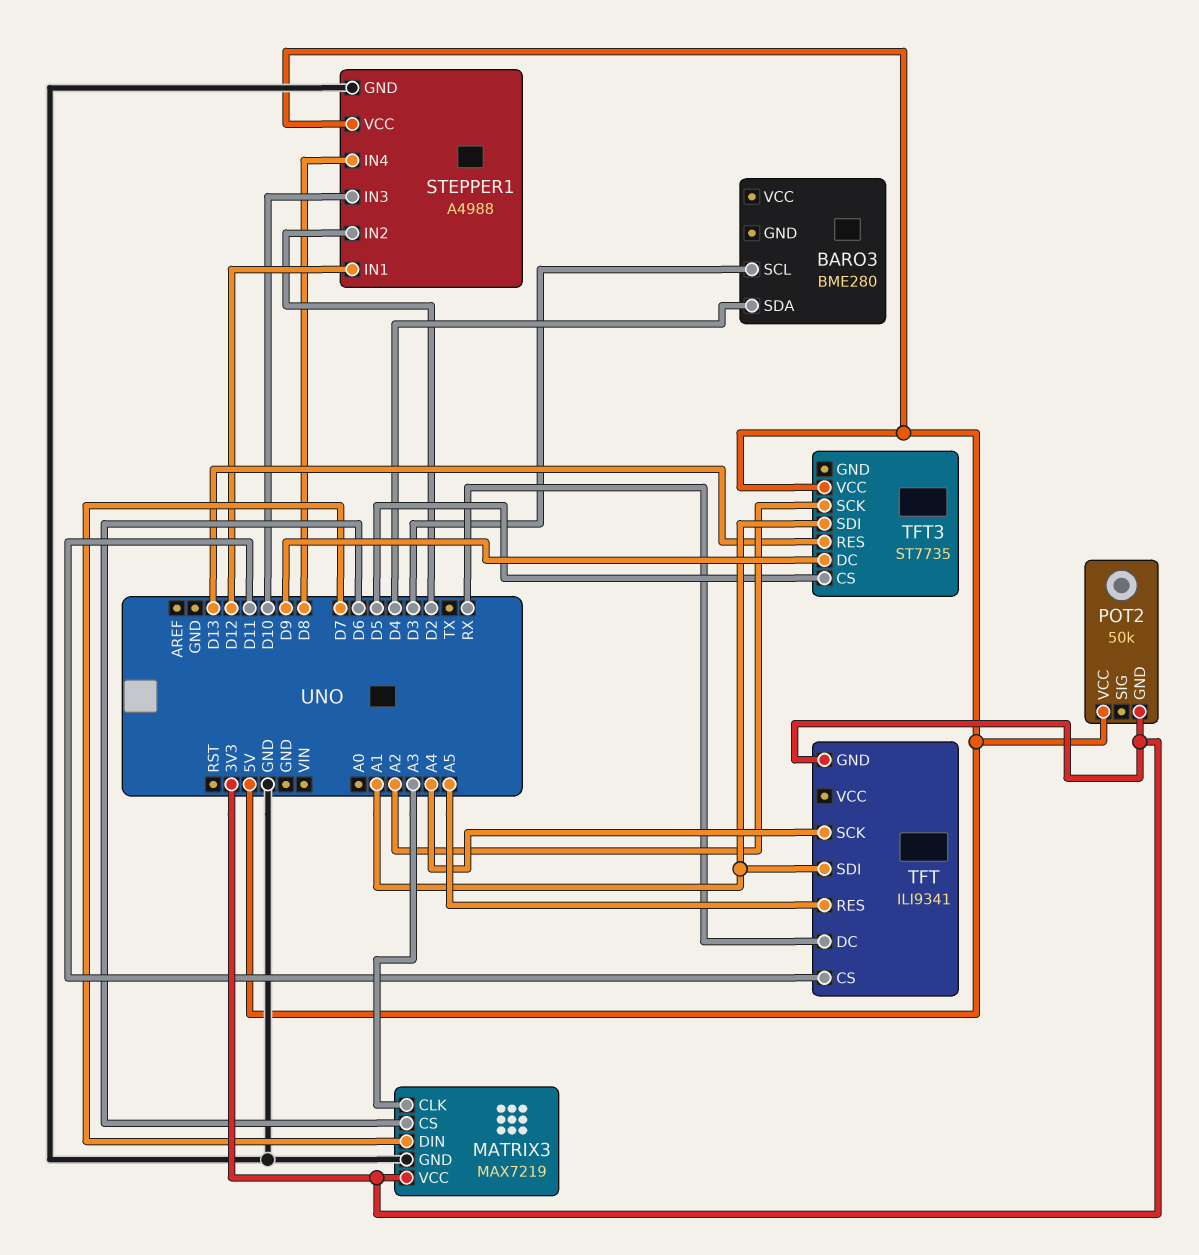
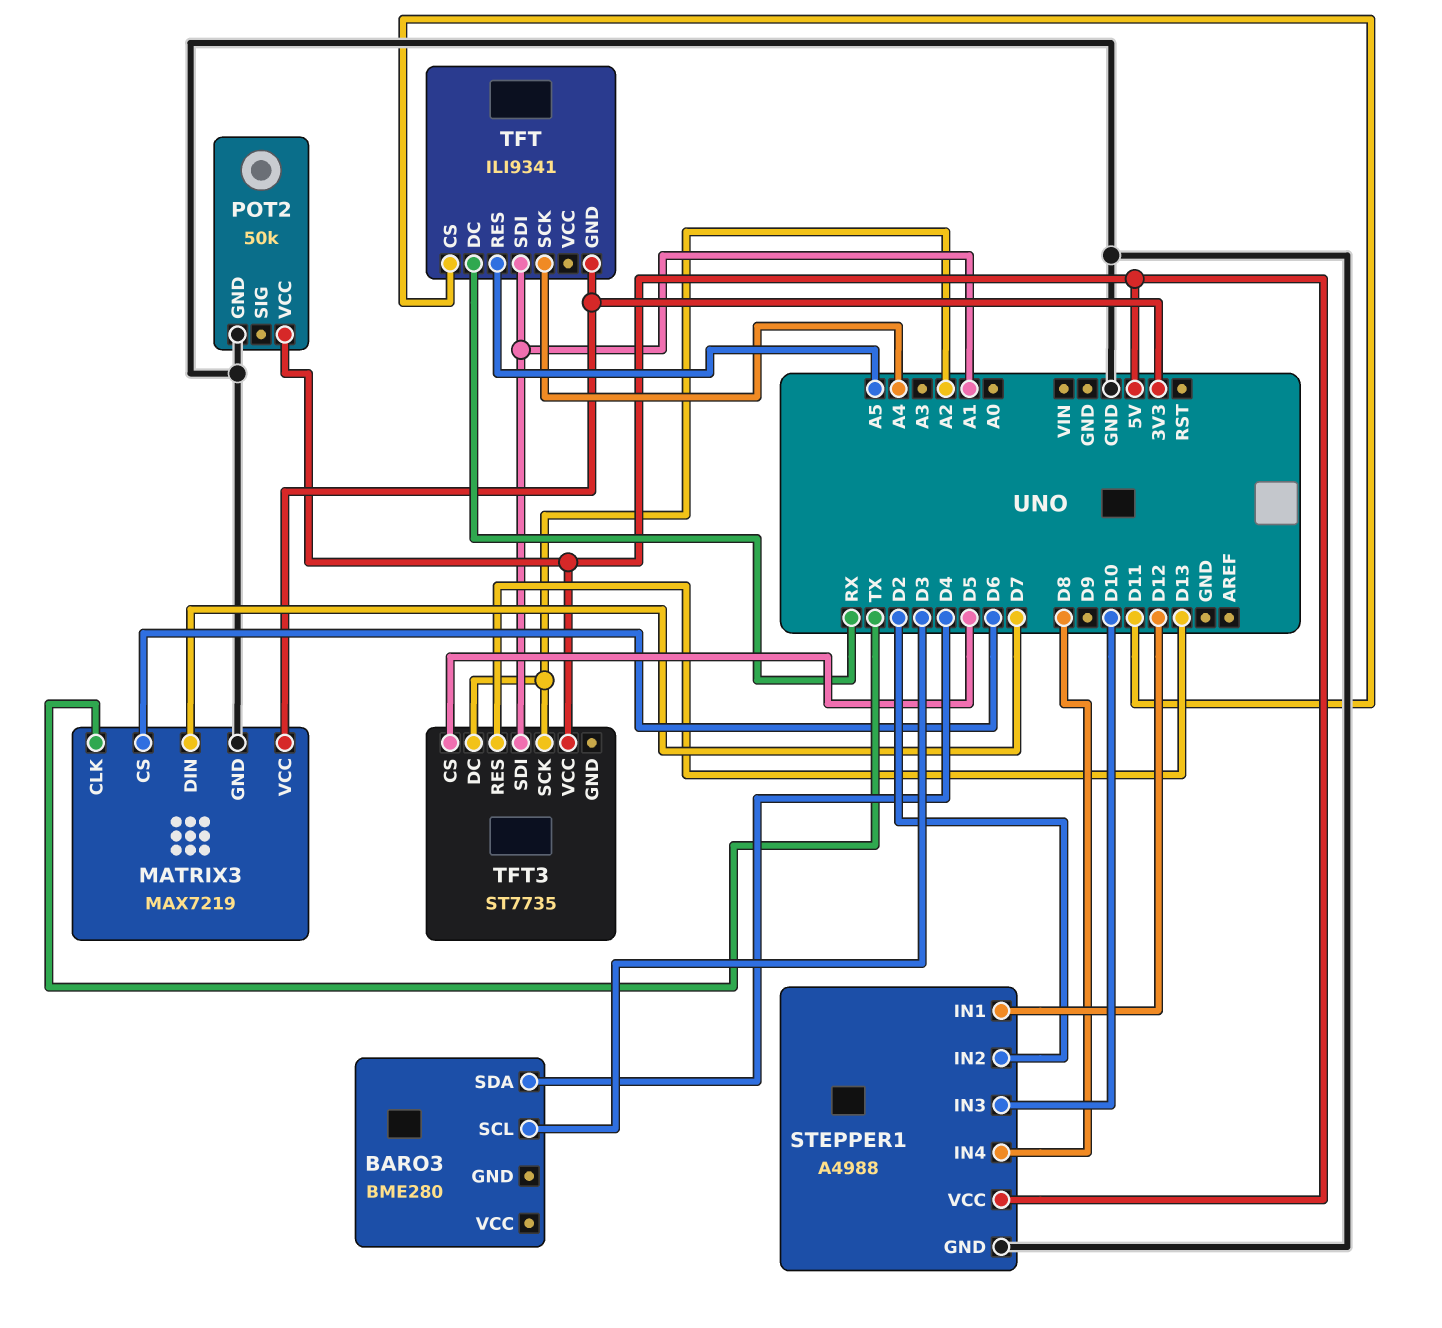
MATRIX3 pin CLK: A3 -> TX
POT2 pin GND: 3V3 -> GND
TFT3 pin DC: D9 -> A2

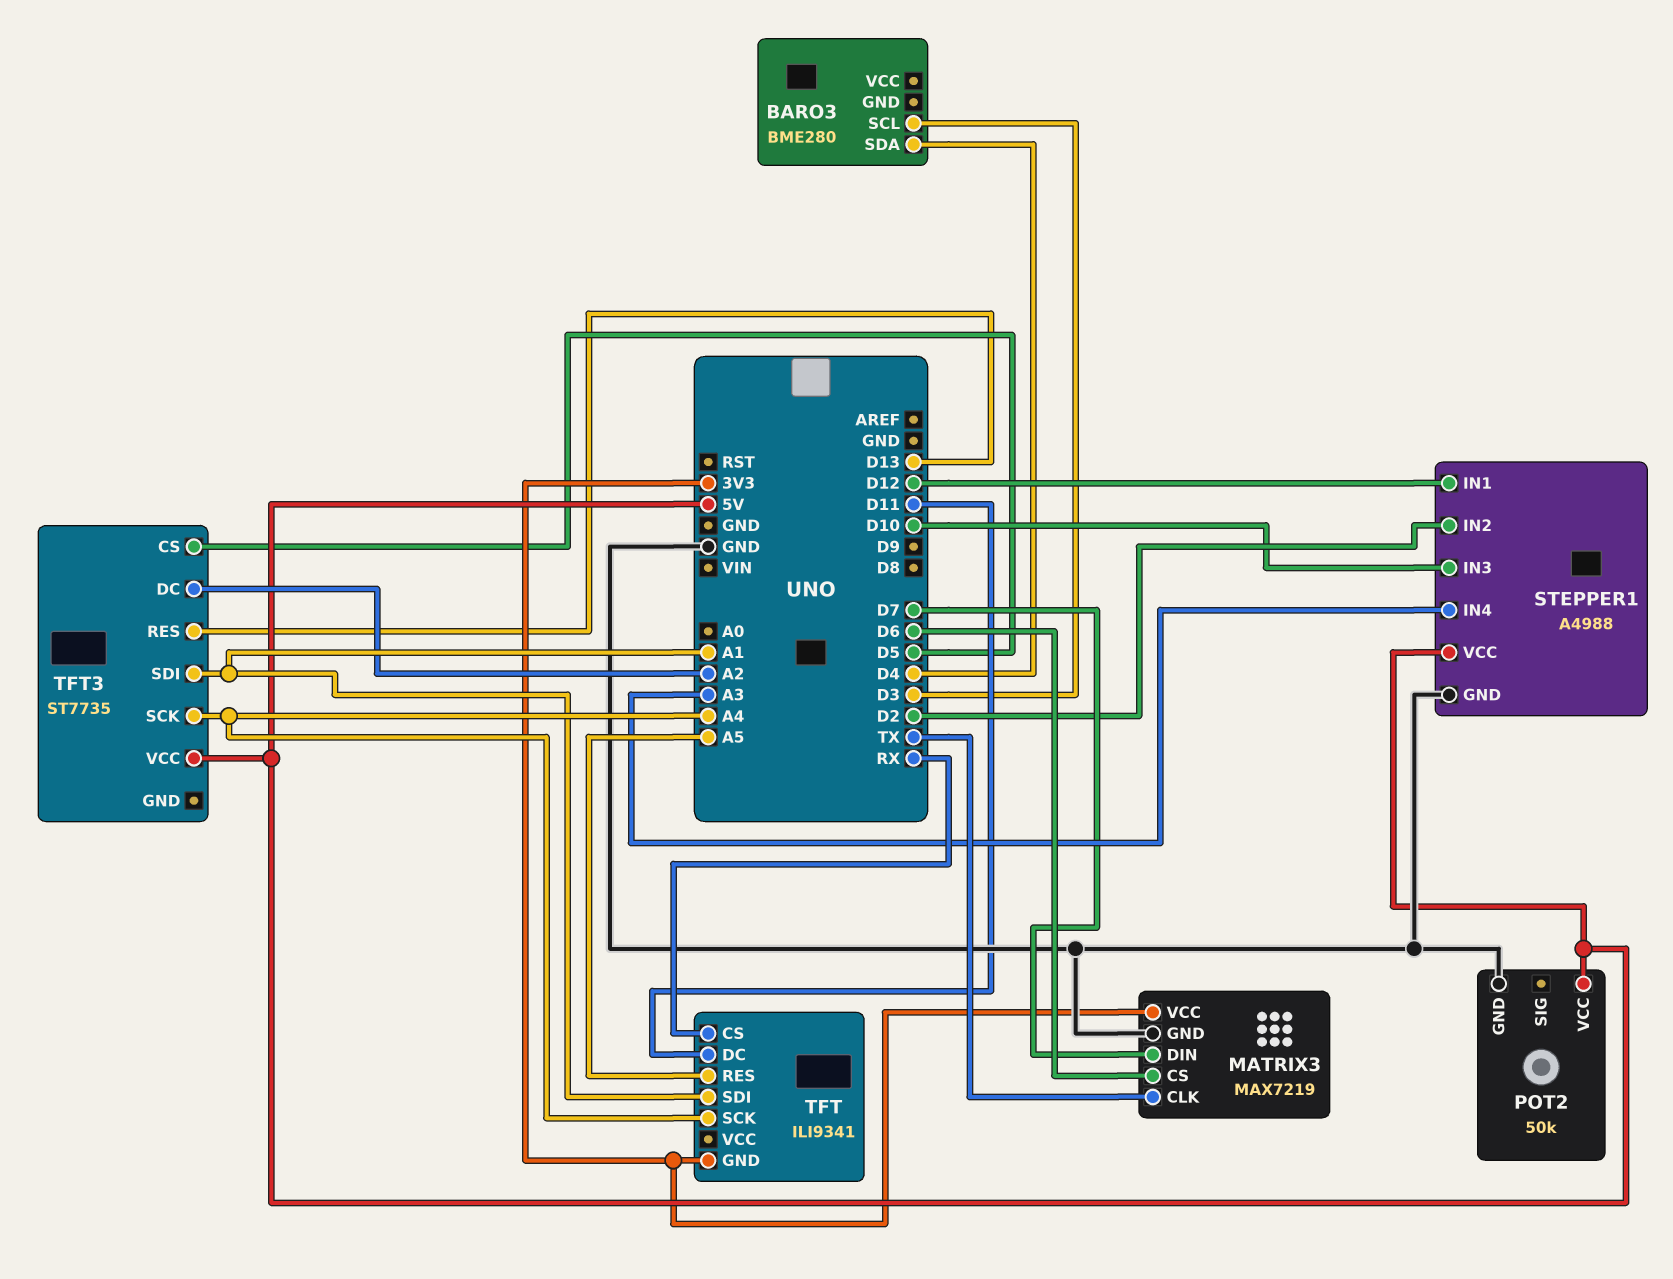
STEPPER1 pin IN4: D8 -> A3
TFT pin CS: D11 -> RX
TFT pin DC: RX -> D11
TFT3 pin SCK: A2 -> A4

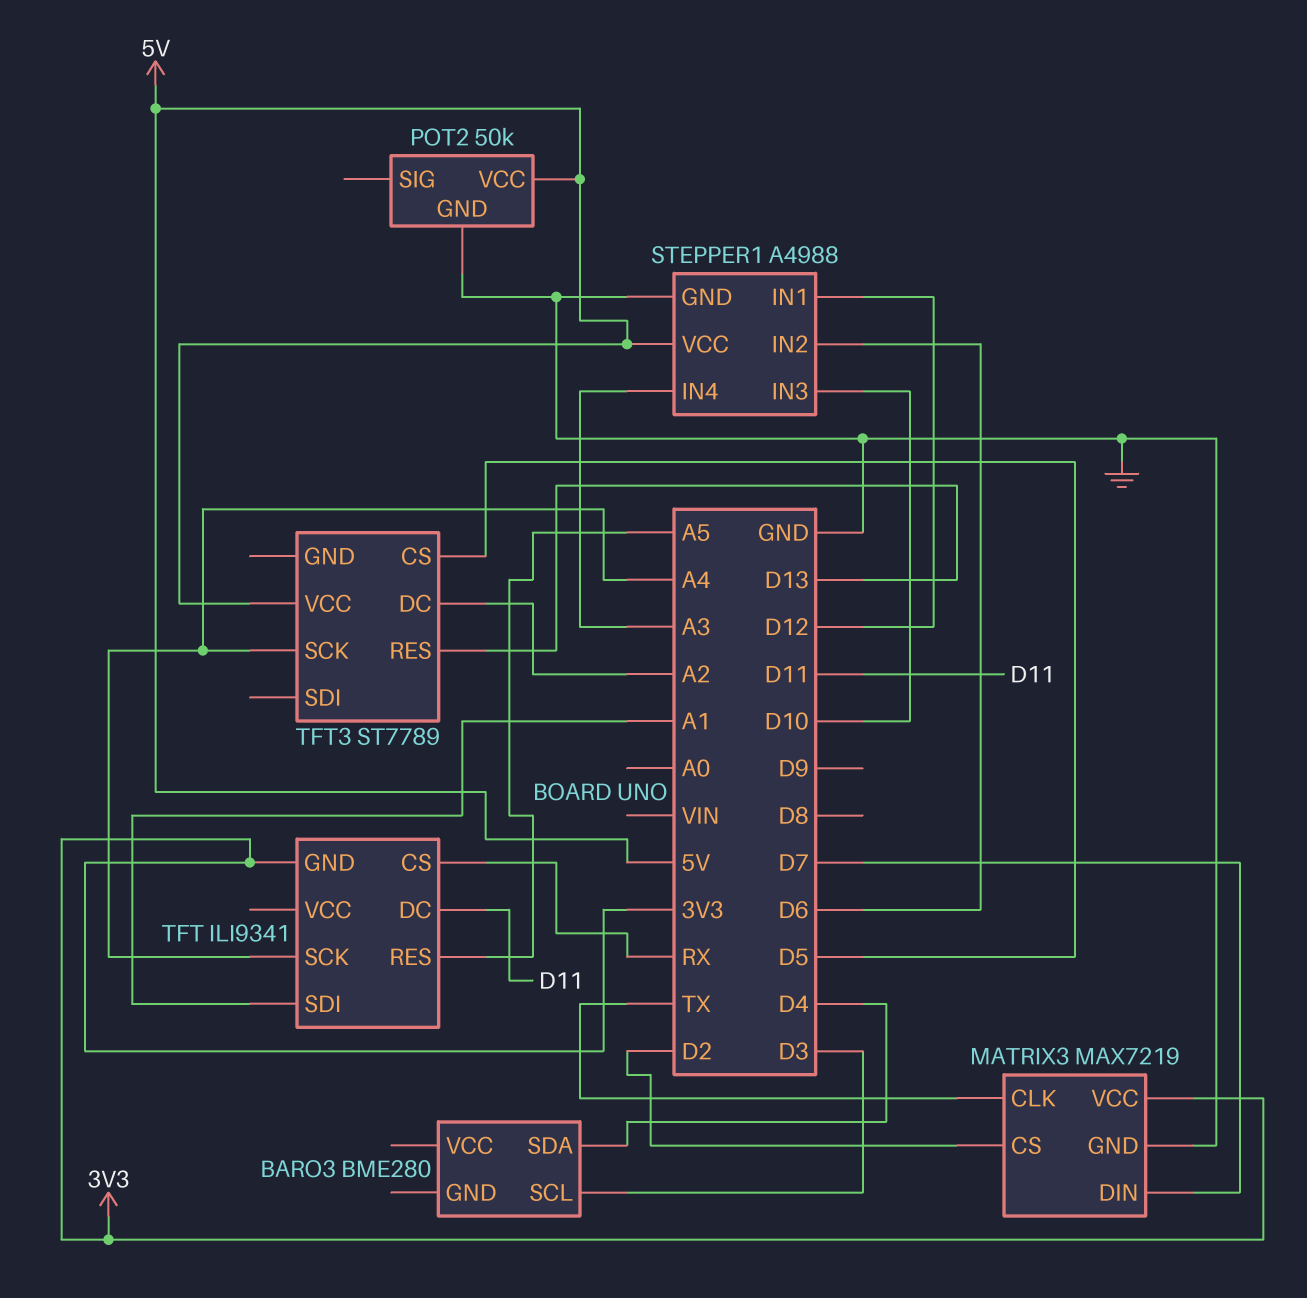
MATRIX3 pin CS: D6 -> D2
STEPPER1 pin IN2: D2 -> D6
TFT3: ST7735 -> ST7789
TFT3 pin SDI: A1 -> none

